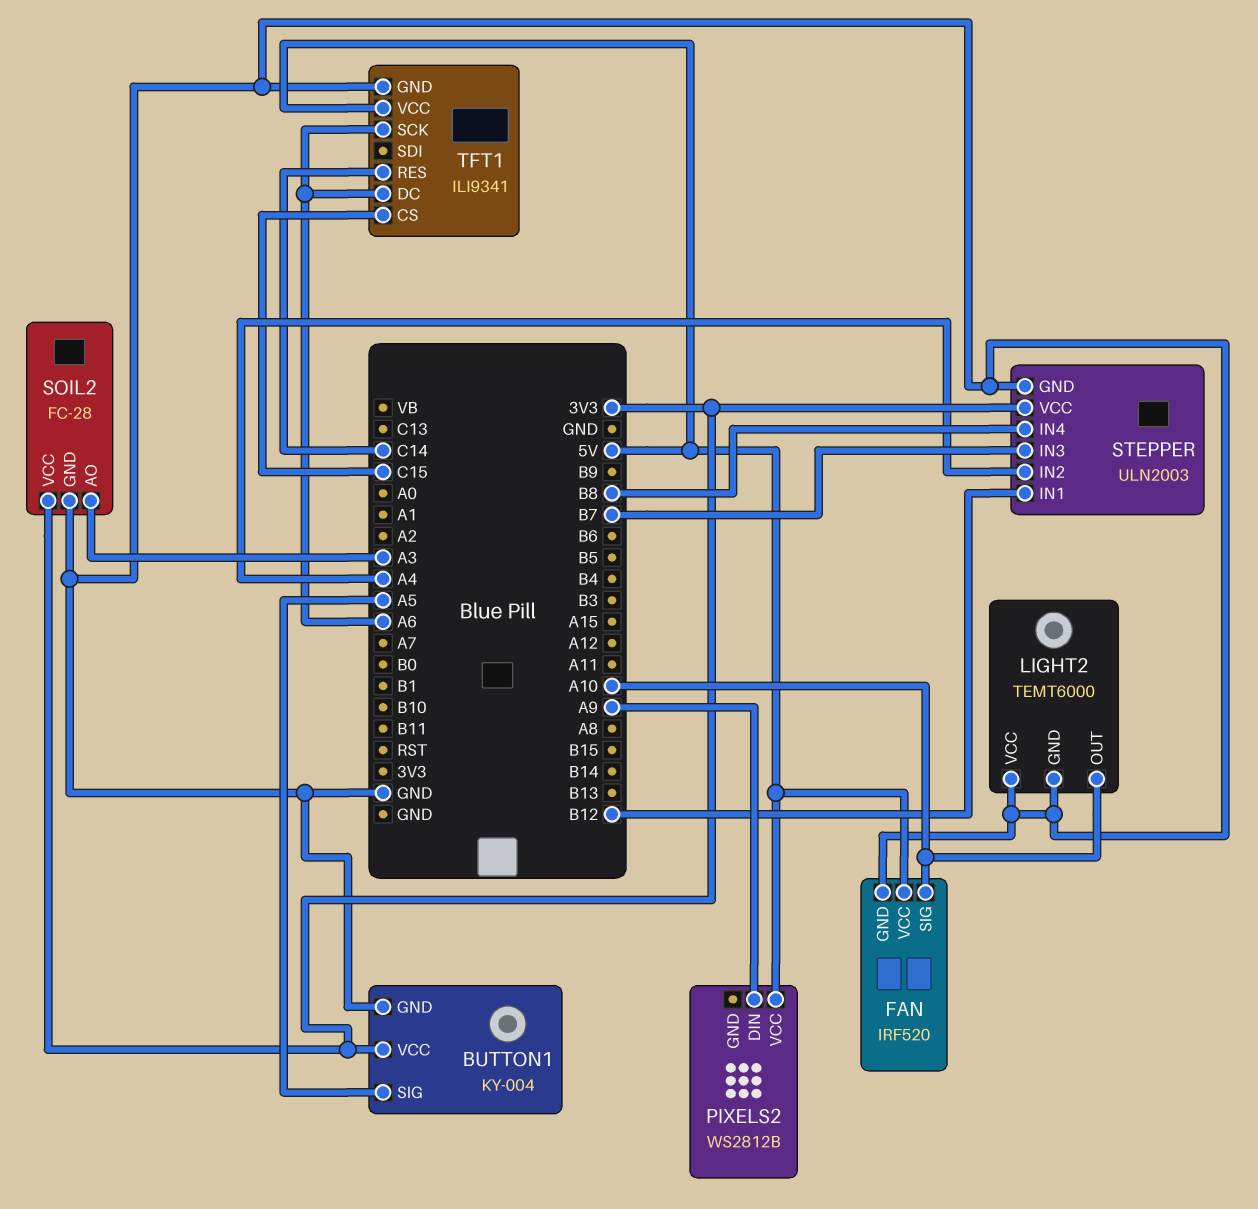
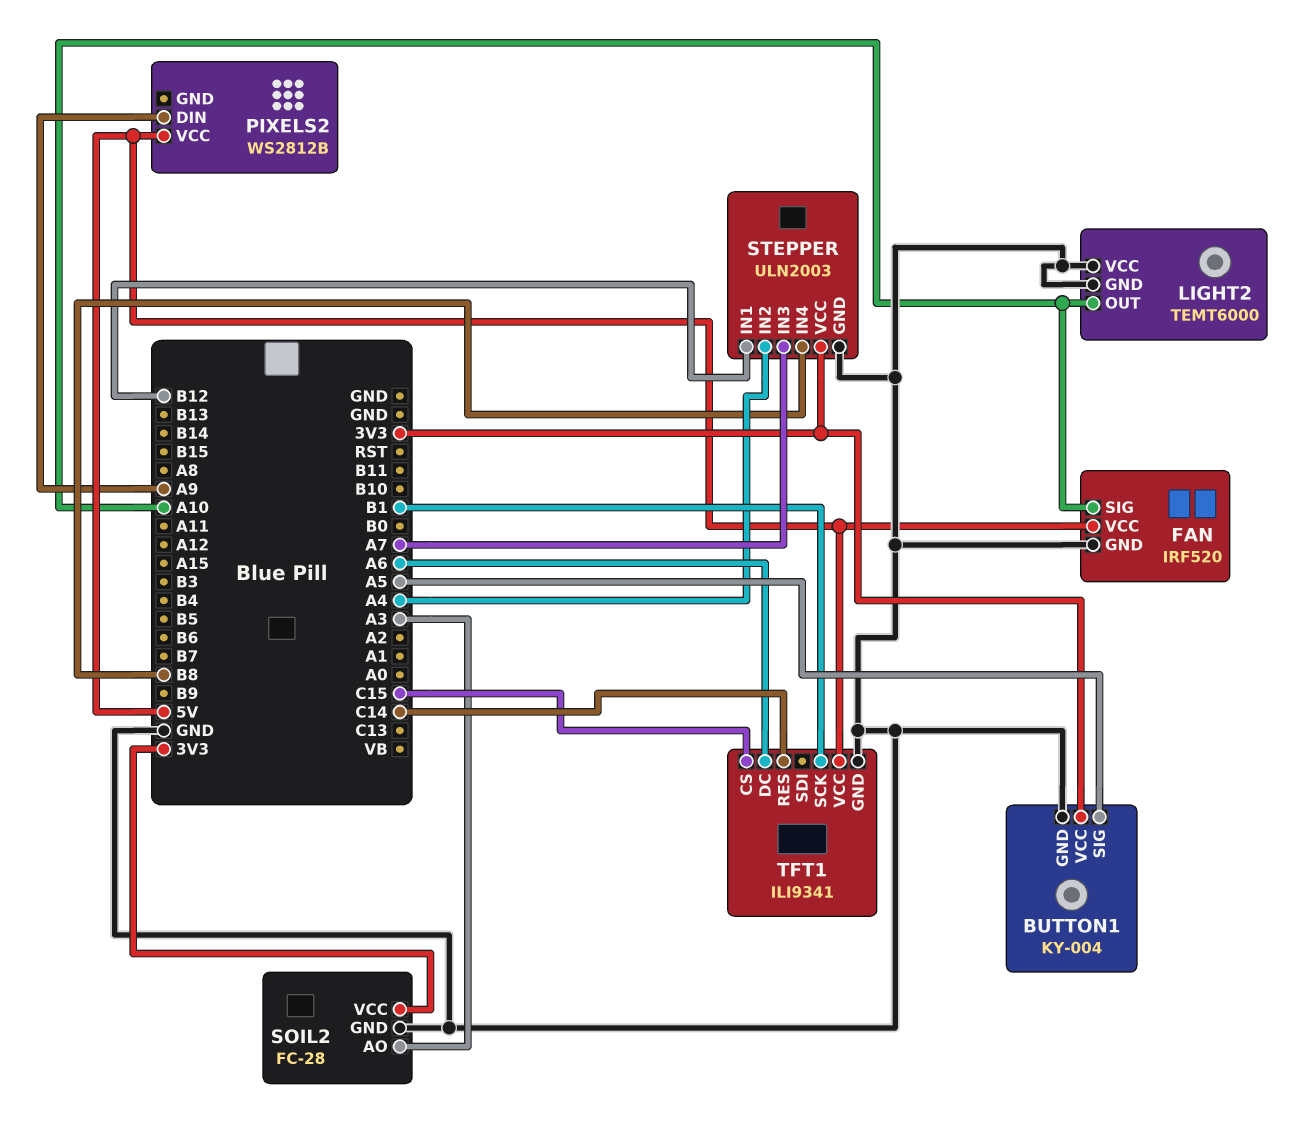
STEPPER pin IN3: B7 -> A7
TFT1 pin SCK: A6 -> B1

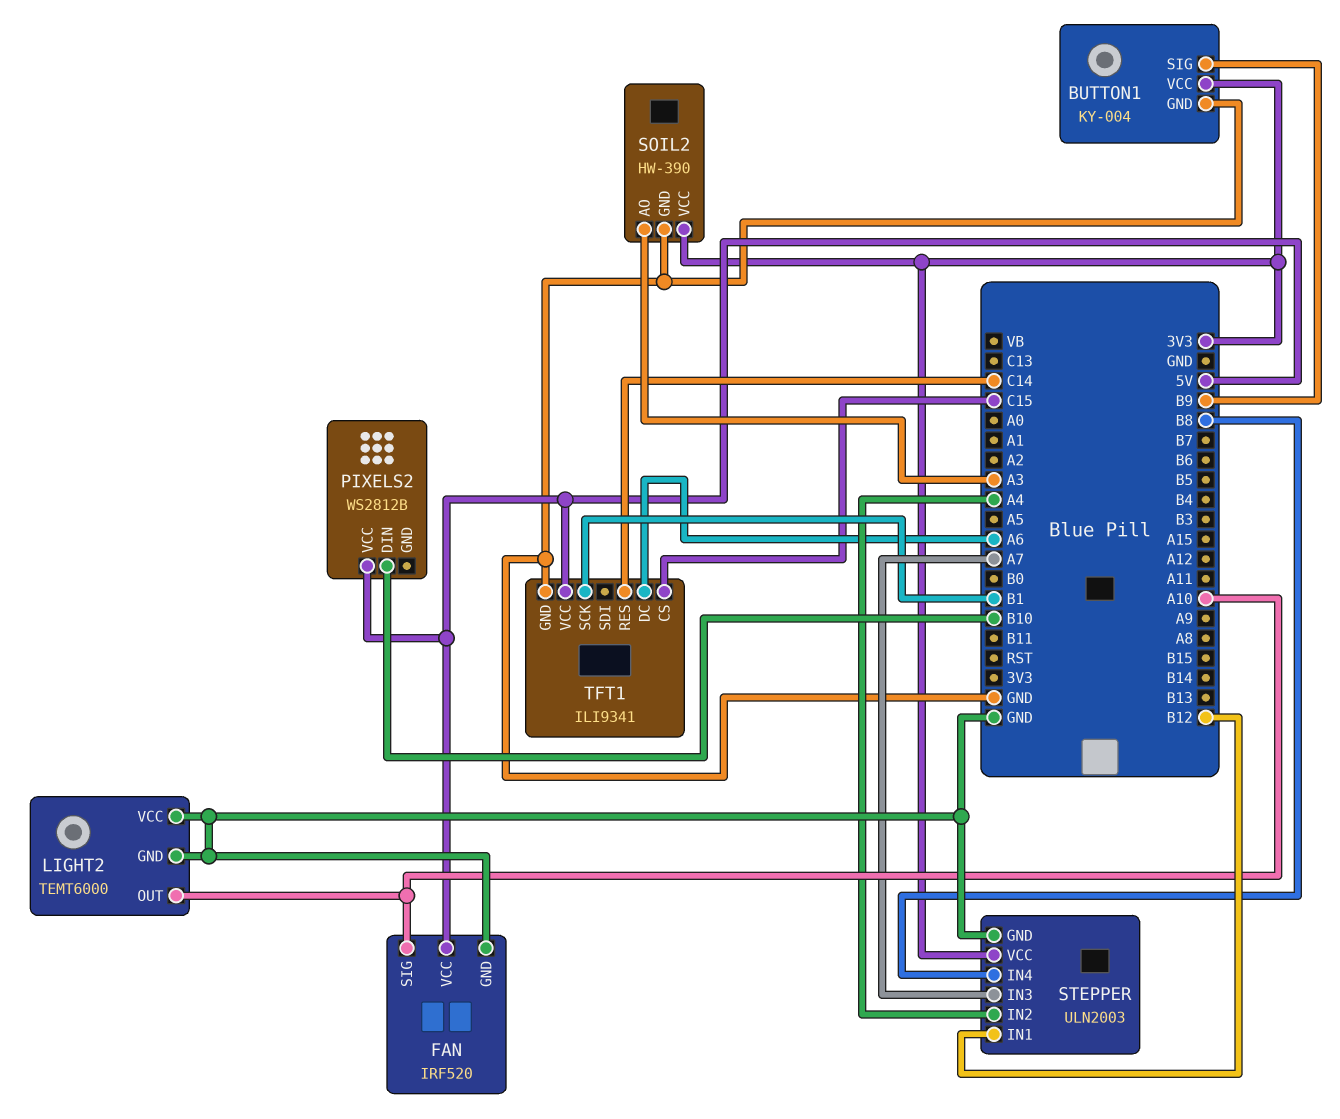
BUTTON1 pin SIG: A5 -> B9
PIXELS2 pin DIN: A9 -> B10
SOIL2: FC-28 -> HW-390

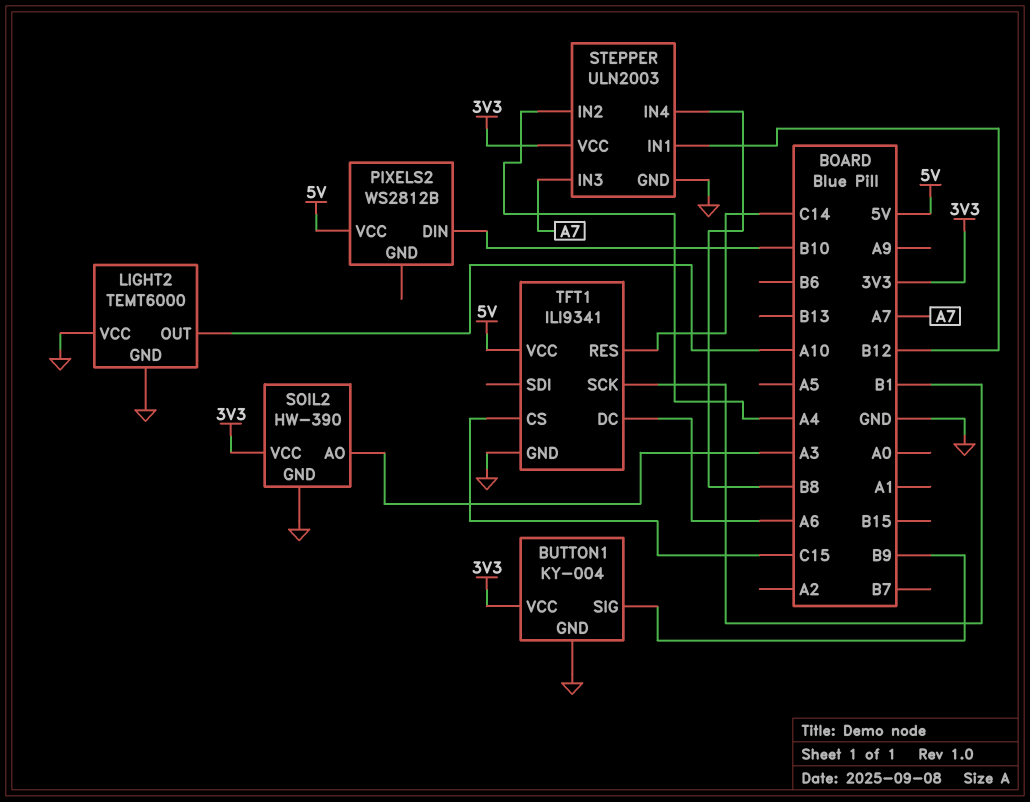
FAN: IRF520 -> none
FAN pin GND: GND -> none
FAN pin SIG: A10 -> none
FAN pin VCC: 5V -> none

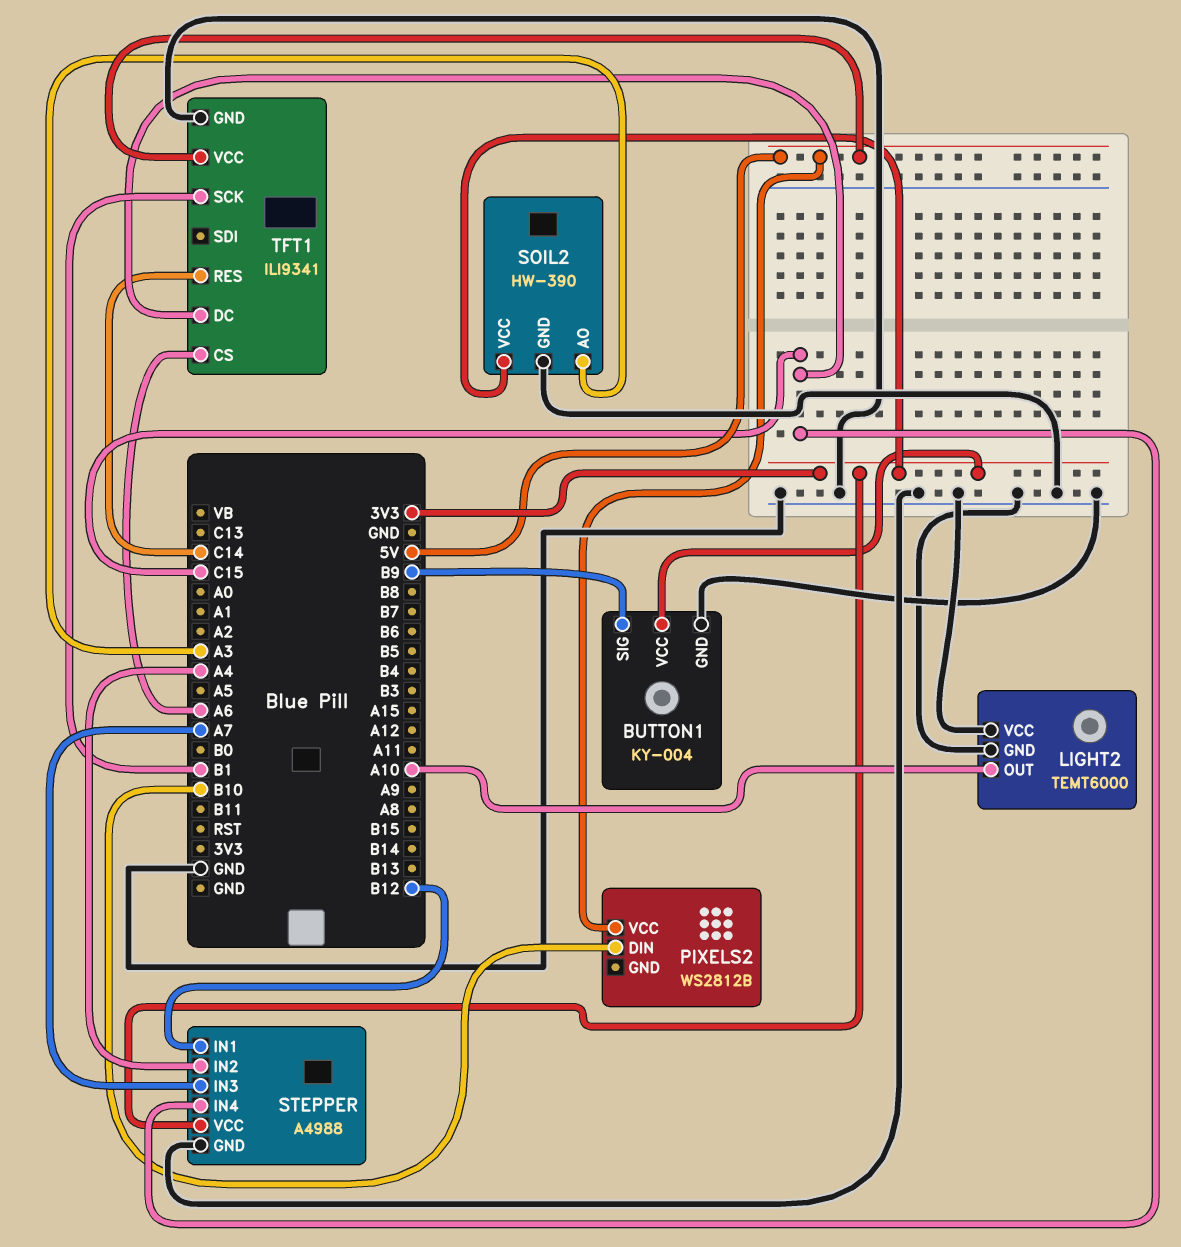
STEPPER: ULN2003 -> A4988
STEPPER pin IN4: B8 -> C15
TFT1 pin CS: C15 -> A6
TFT1 pin DC: A6 -> C15

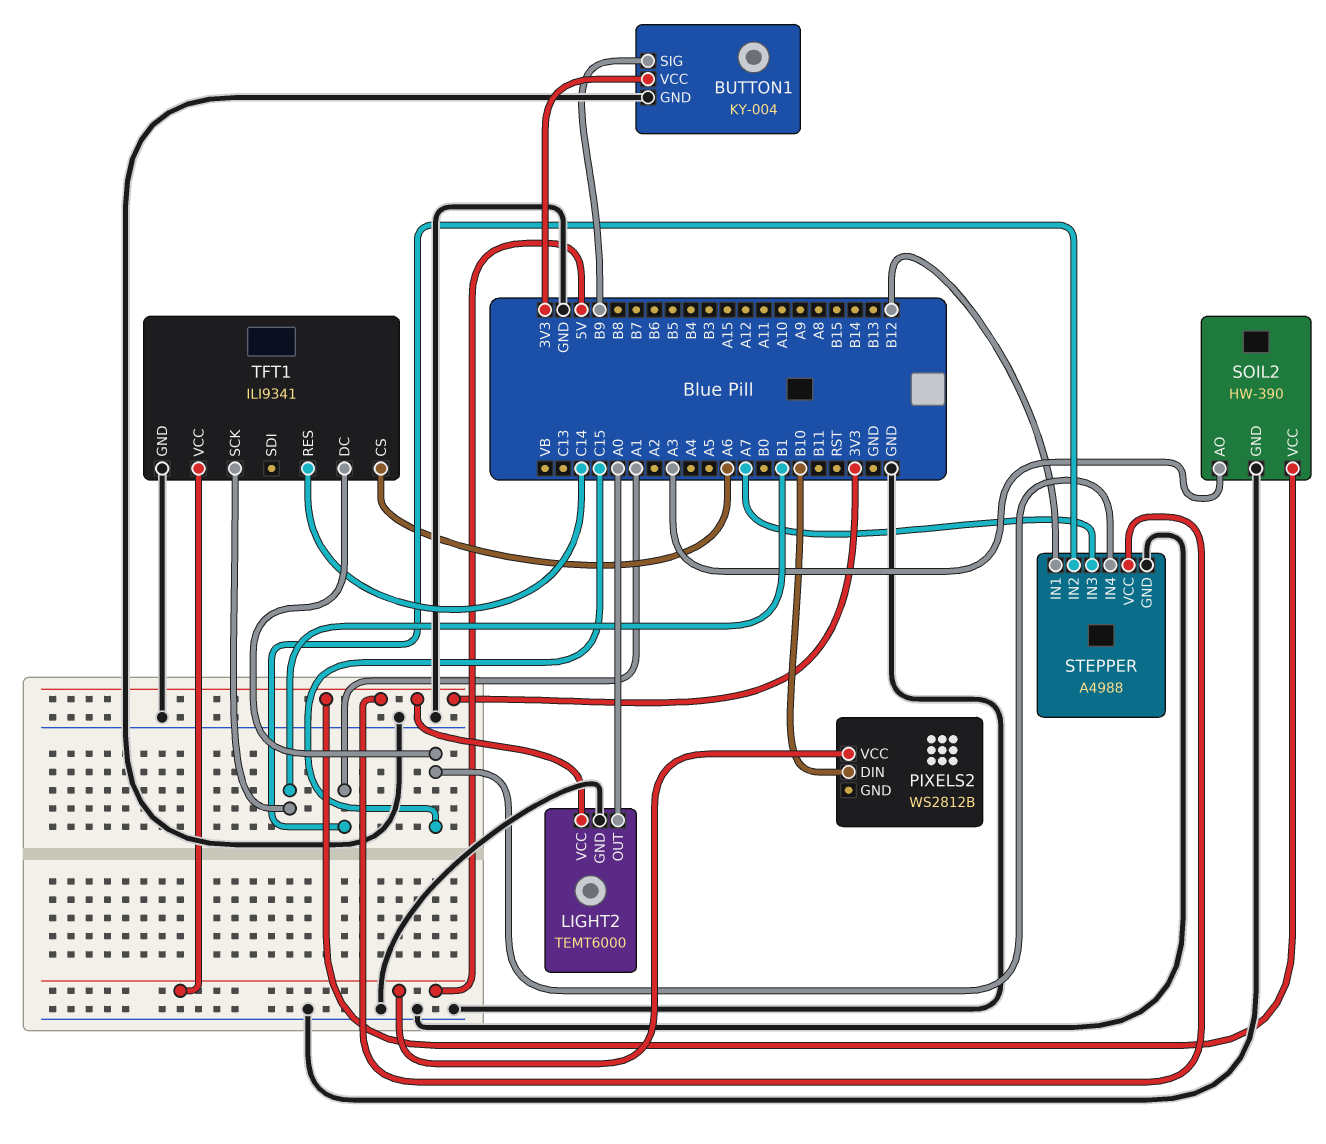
LIGHT2 pin OUT: A10 -> A0
LIGHT2 pin VCC: GND -> 3V3
STEPPER pin IN2: A4 -> A1

